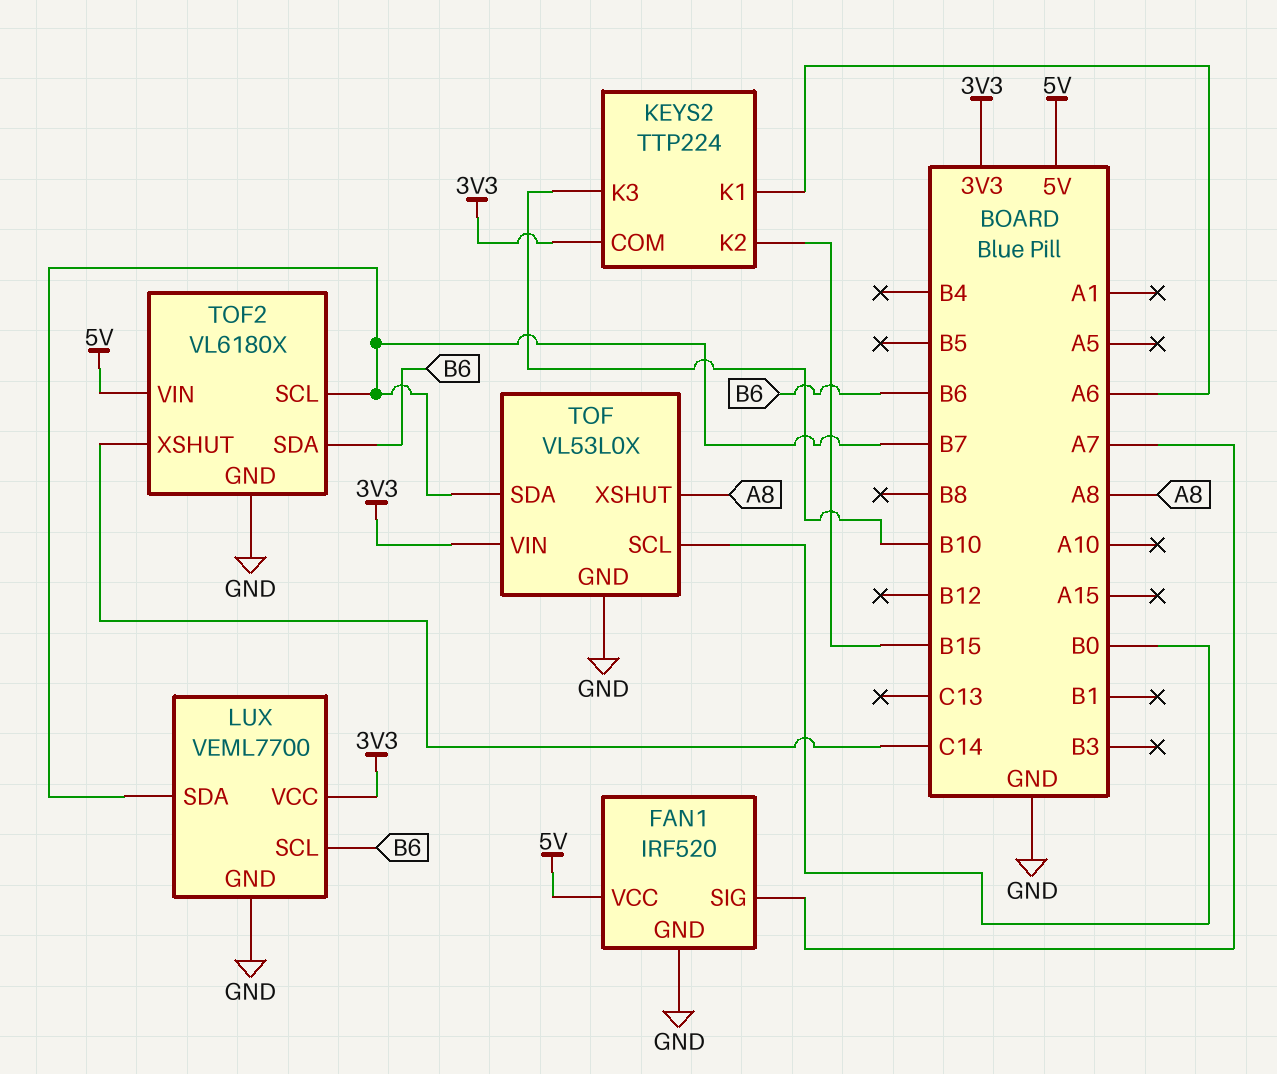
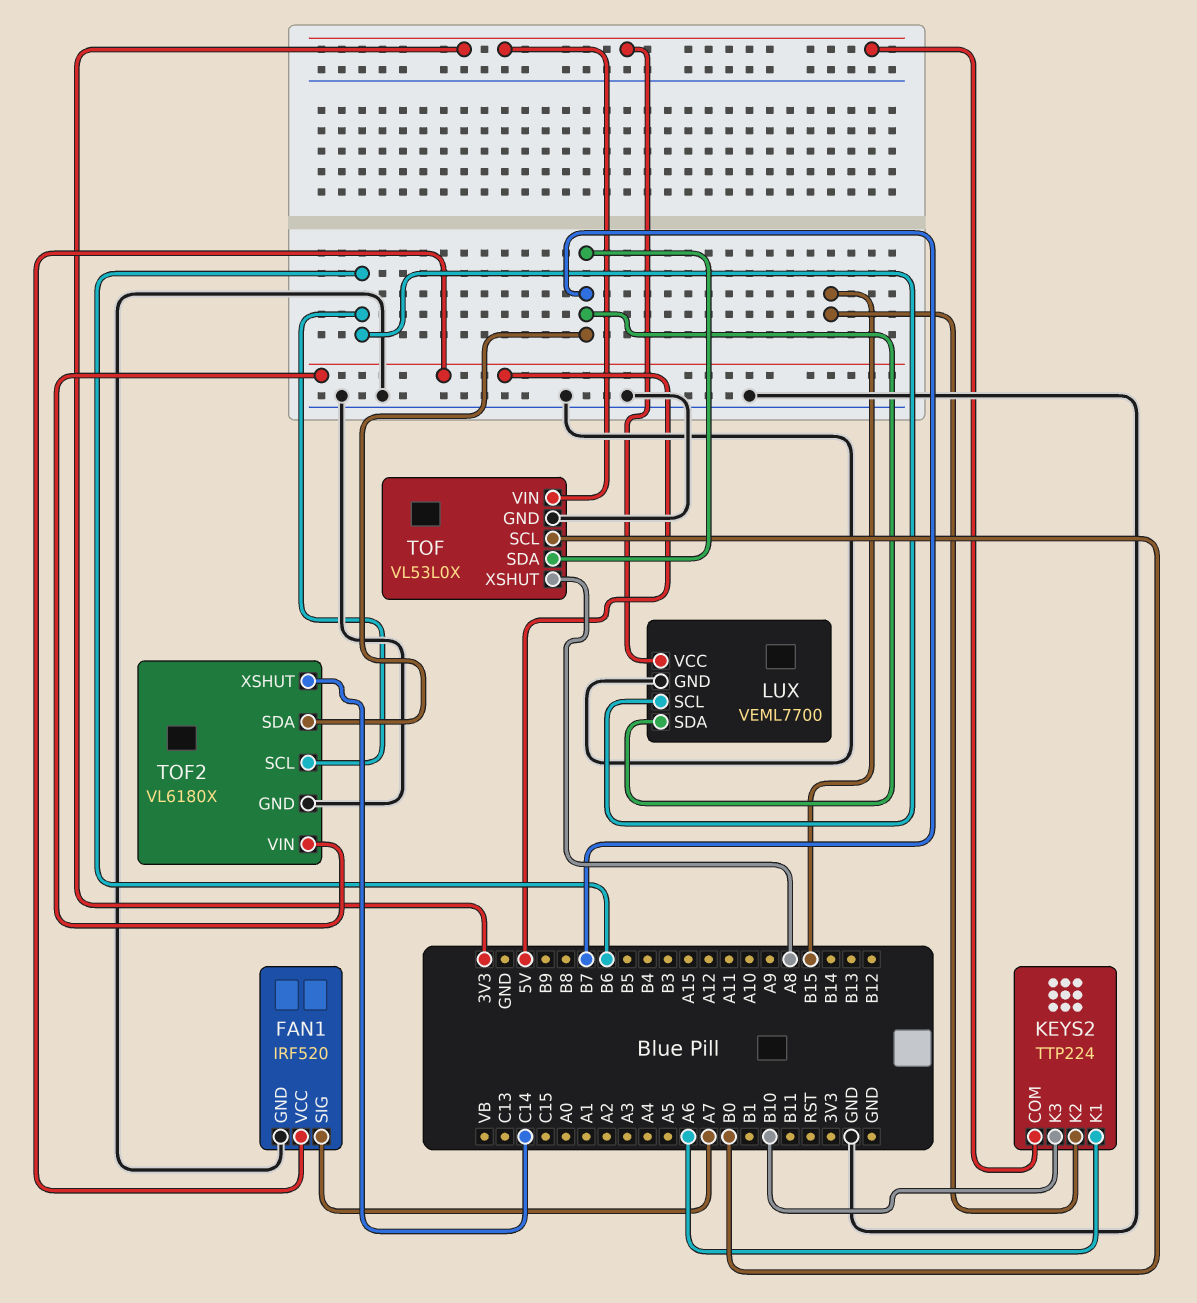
TOF2 pin SCL: B7 -> B6
TOF2 pin SDA: B6 -> B7

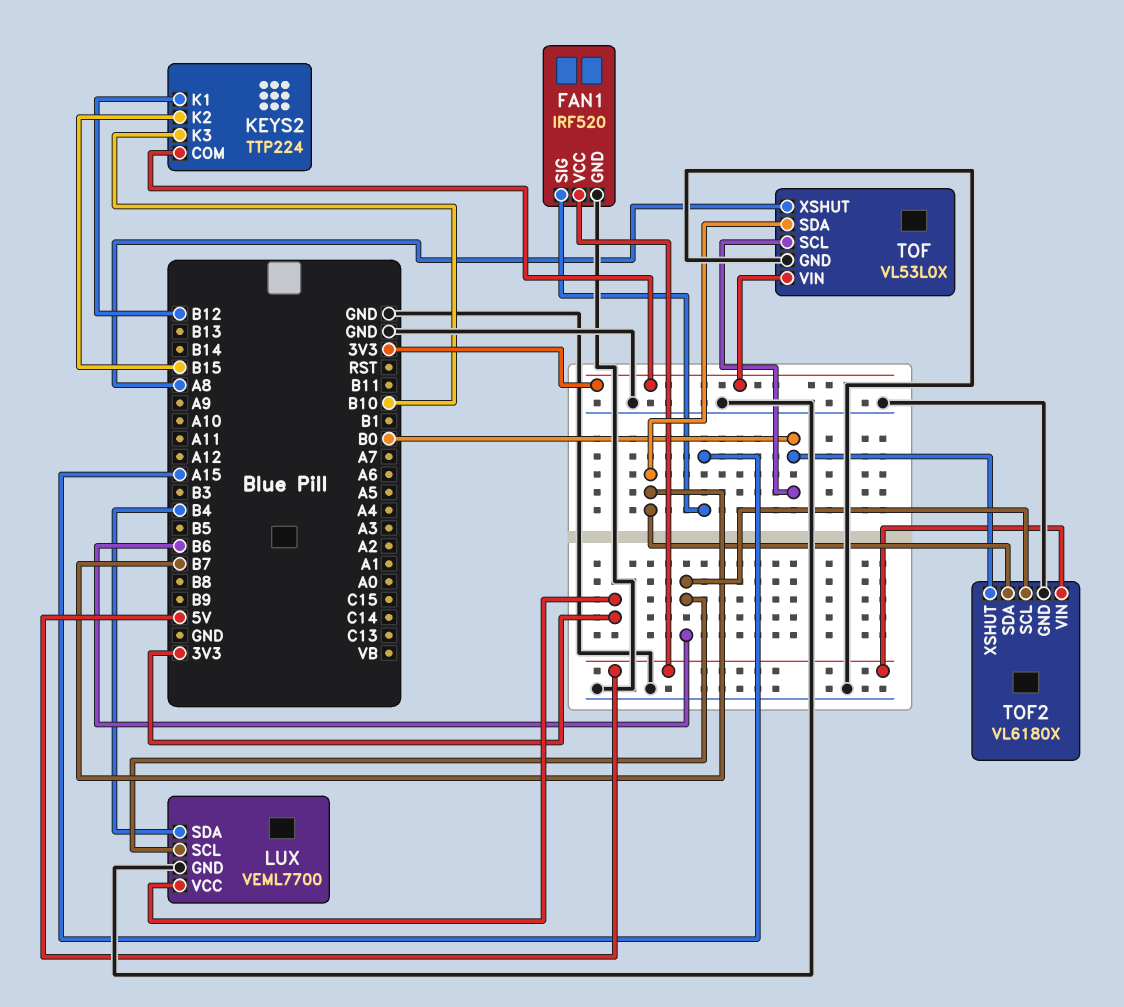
FAN1 pin SIG: A7 -> A15
KEYS2 pin K1: A6 -> B12
LUX pin SDA: B7 -> B4
TOF2 pin XSHUT: C14 -> B0

